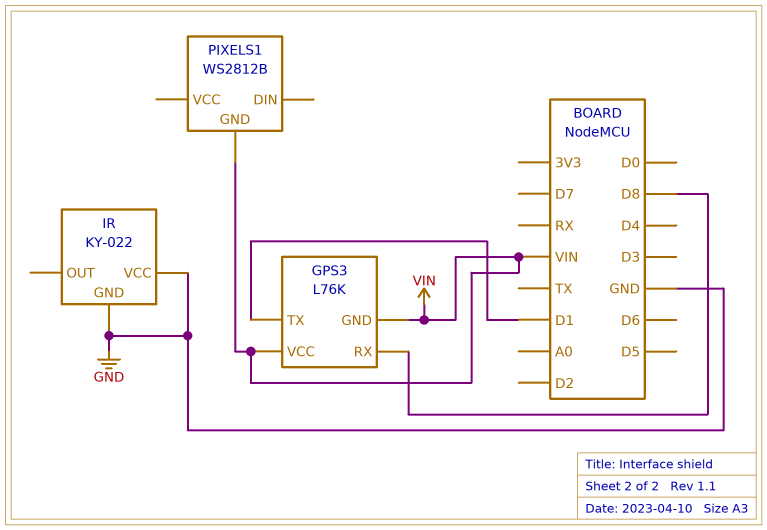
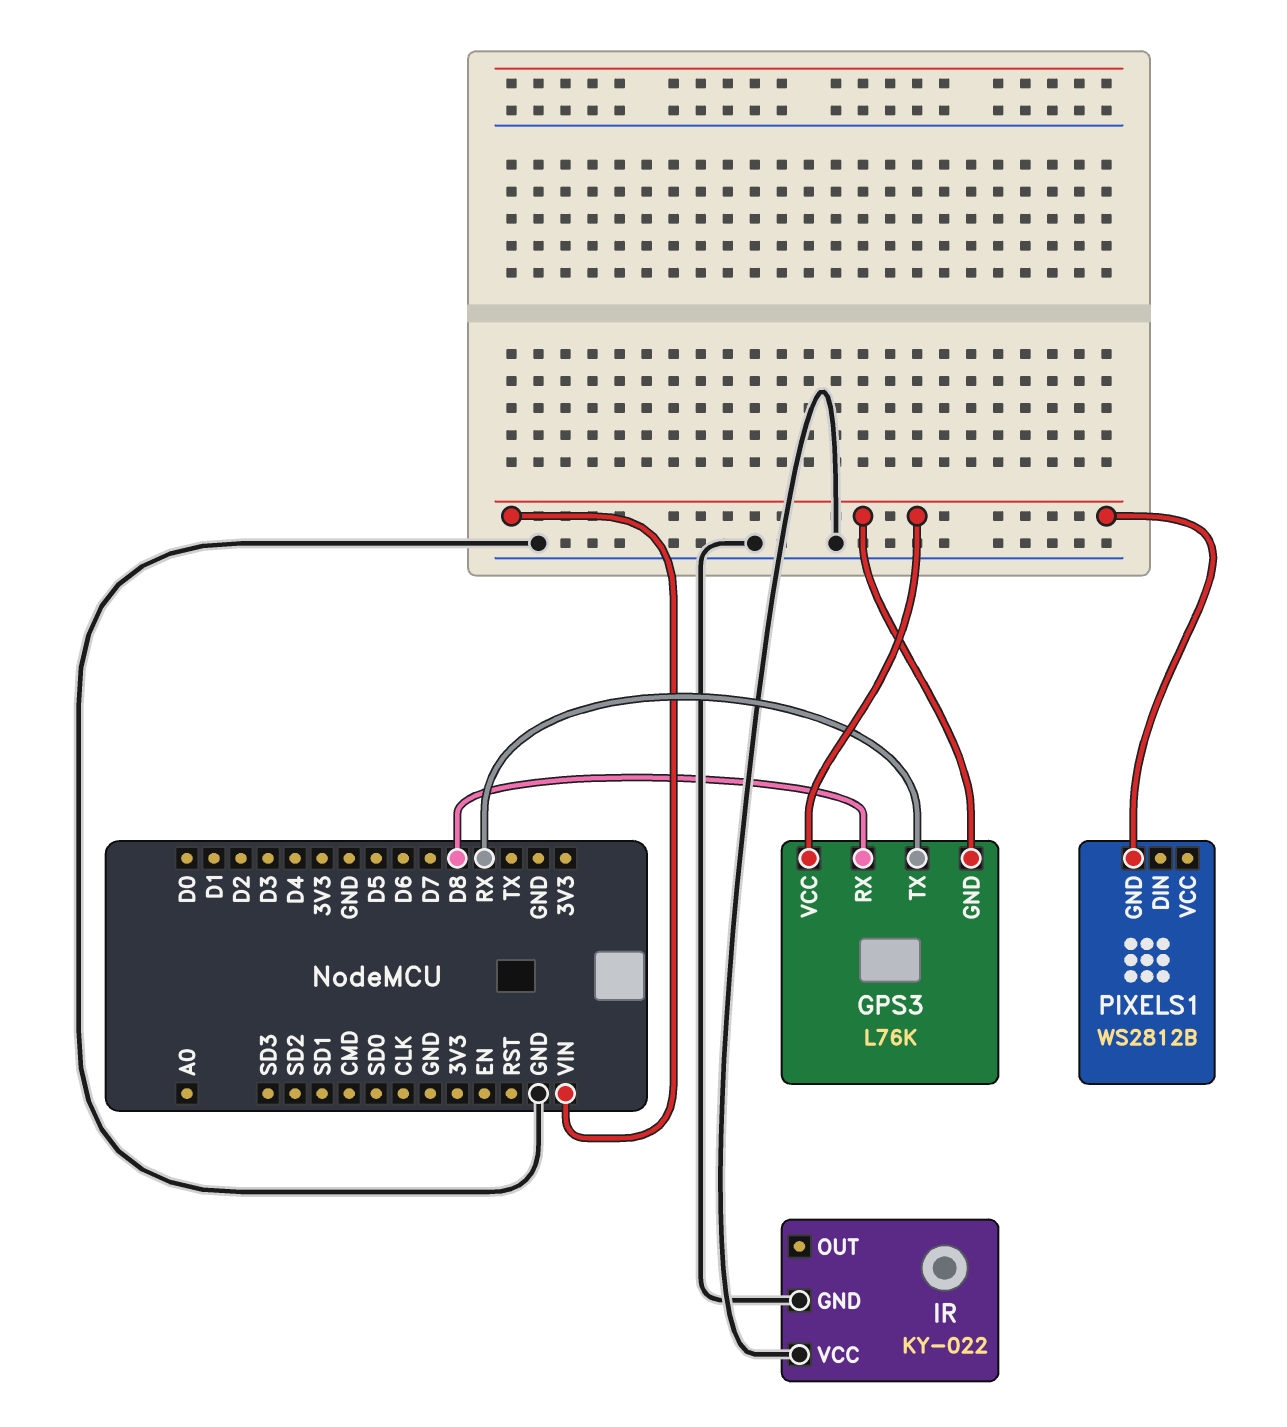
GPS3 pin TX: D1 -> RX

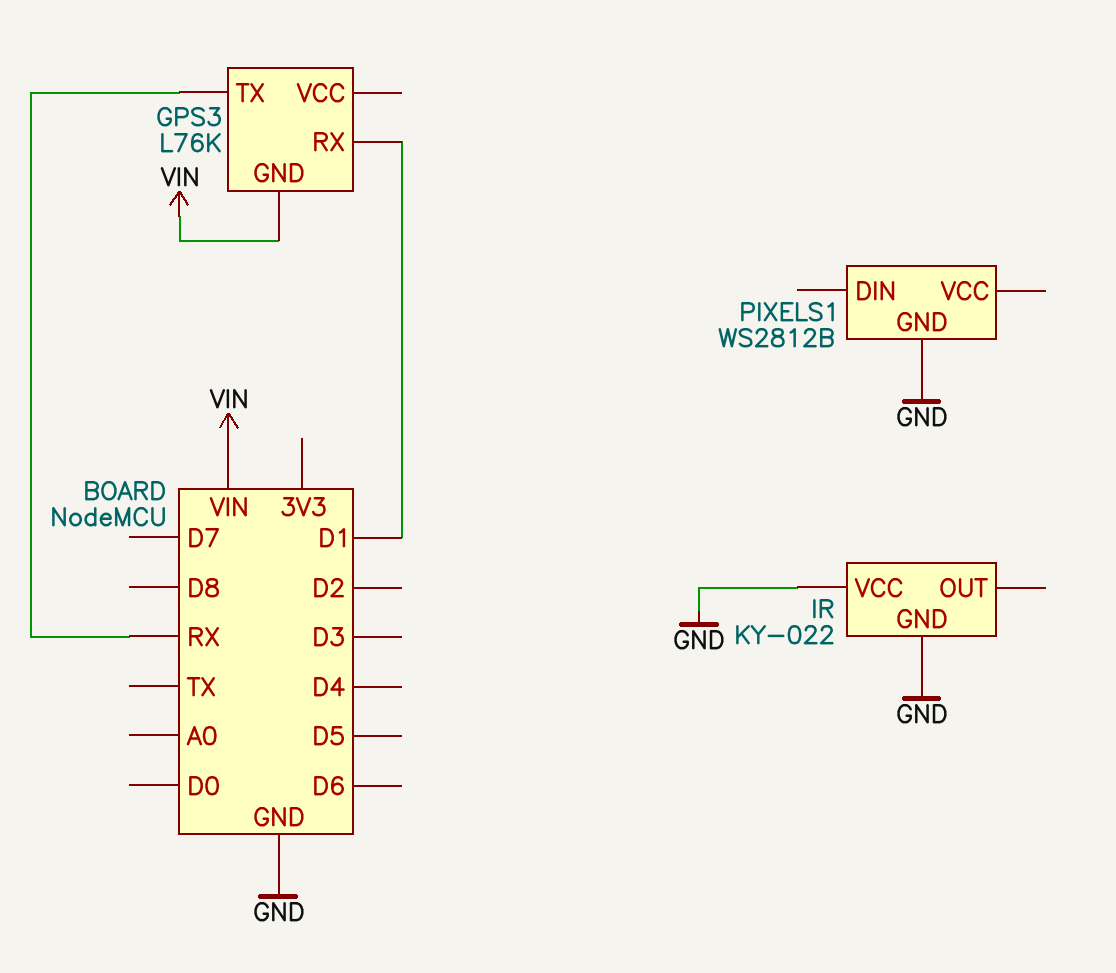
GPS3 pin RX: D8 -> D1
GPS3 pin VCC: VIN -> none
PIXELS1 pin GND: VIN -> GND

